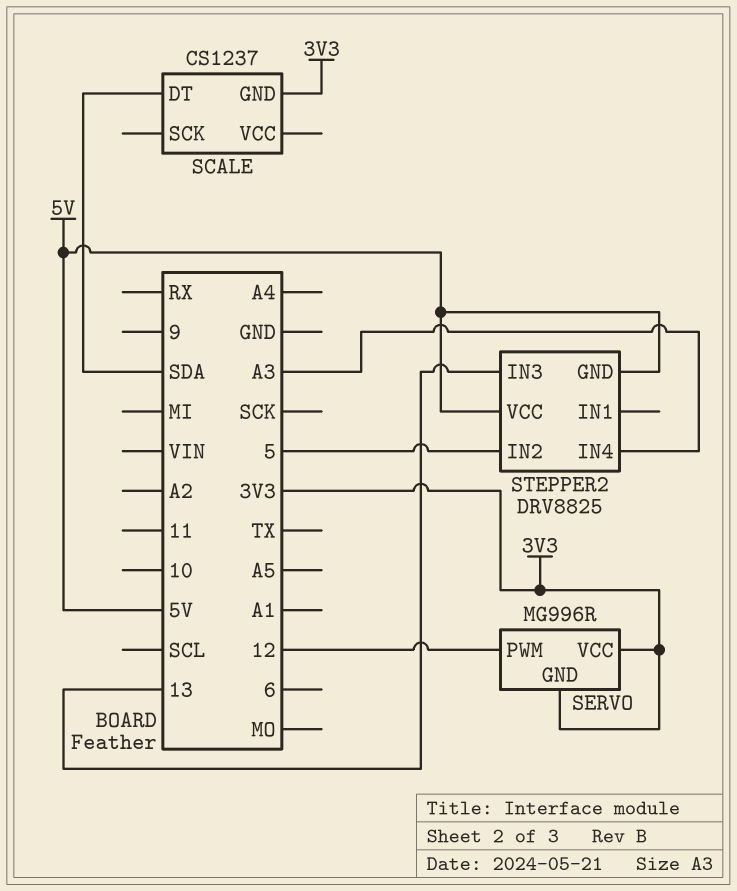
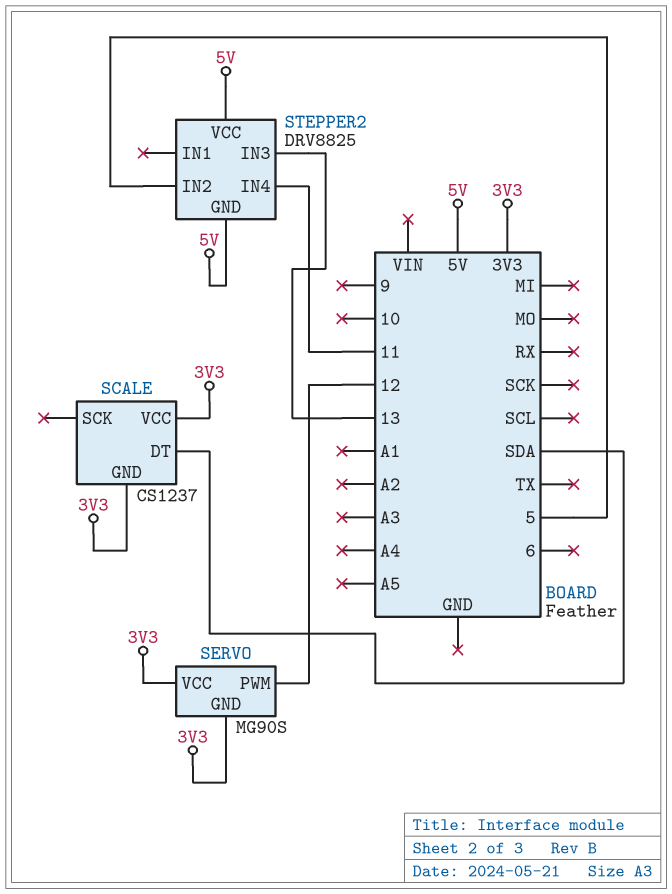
SCALE pin VCC: none -> 3V3
SERVO: MG996R -> MG90S
STEPPER2 pin IN4: A3 -> 11

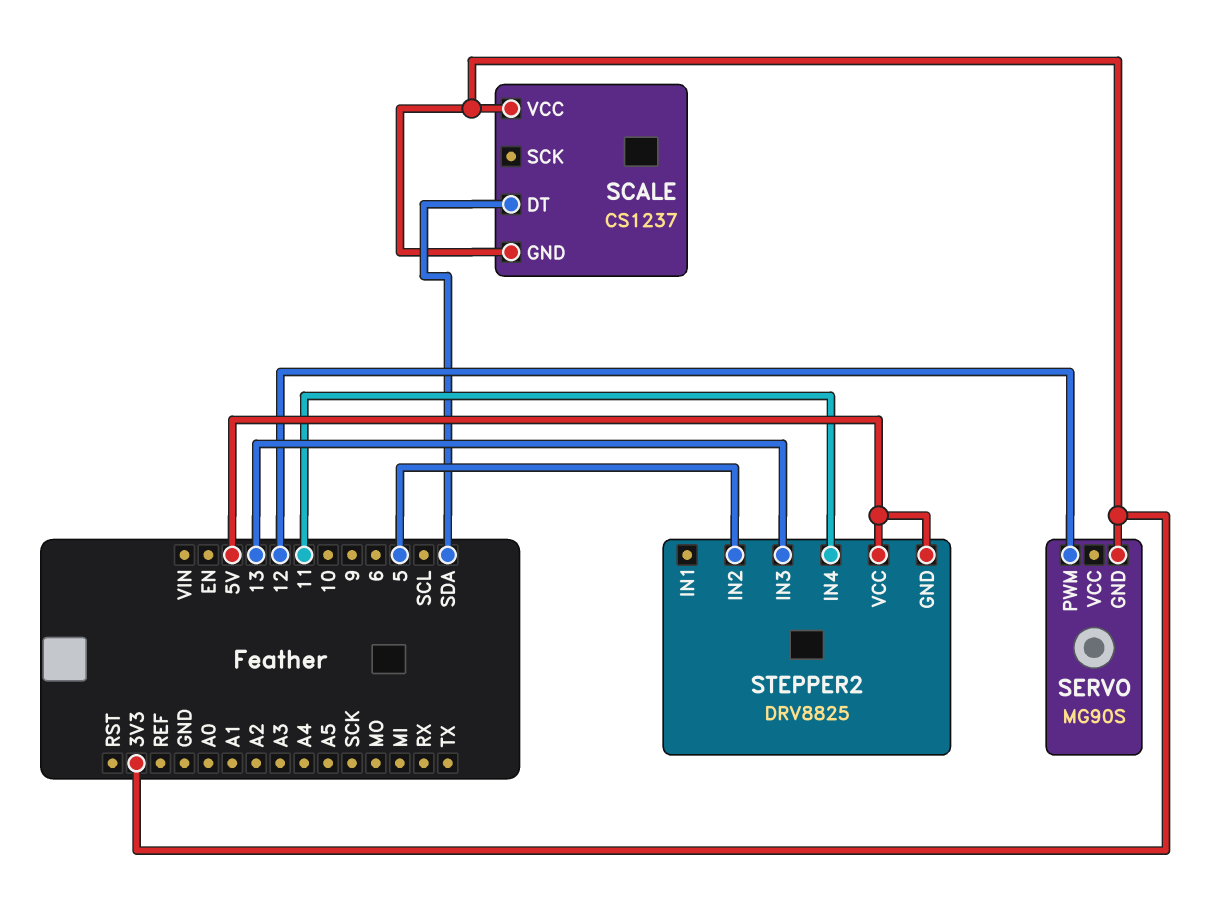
SERVO pin VCC: 3V3 -> none

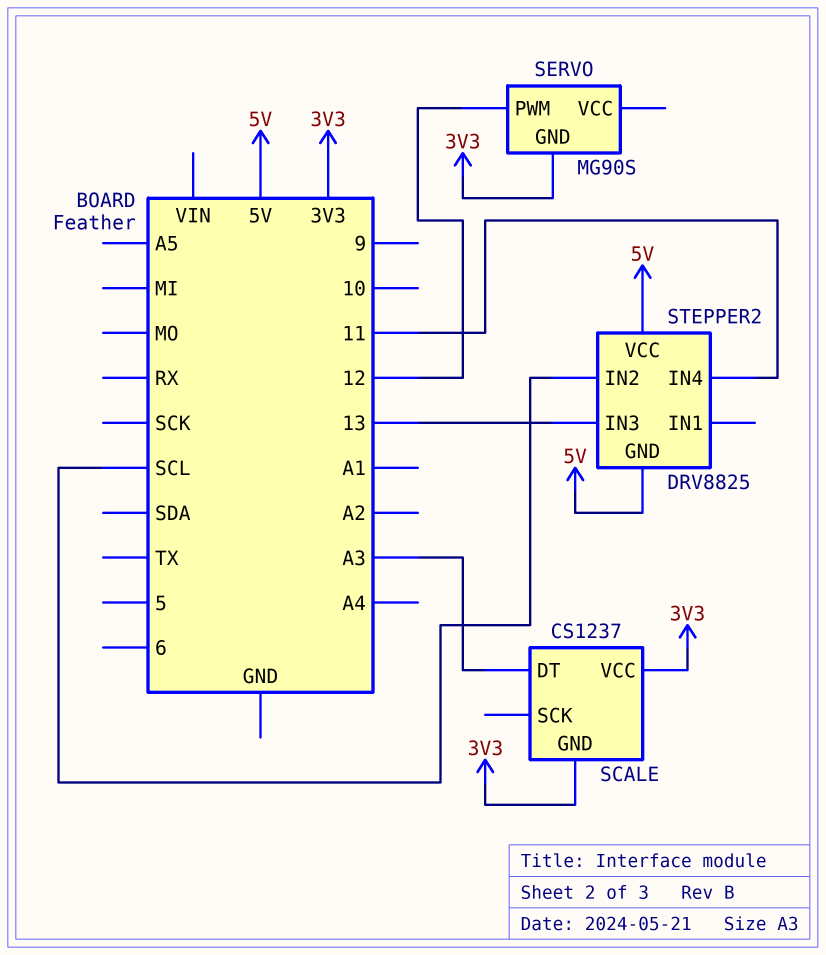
SCALE pin DT: SDA -> A3
STEPPER2 pin IN2: 5 -> SCL

